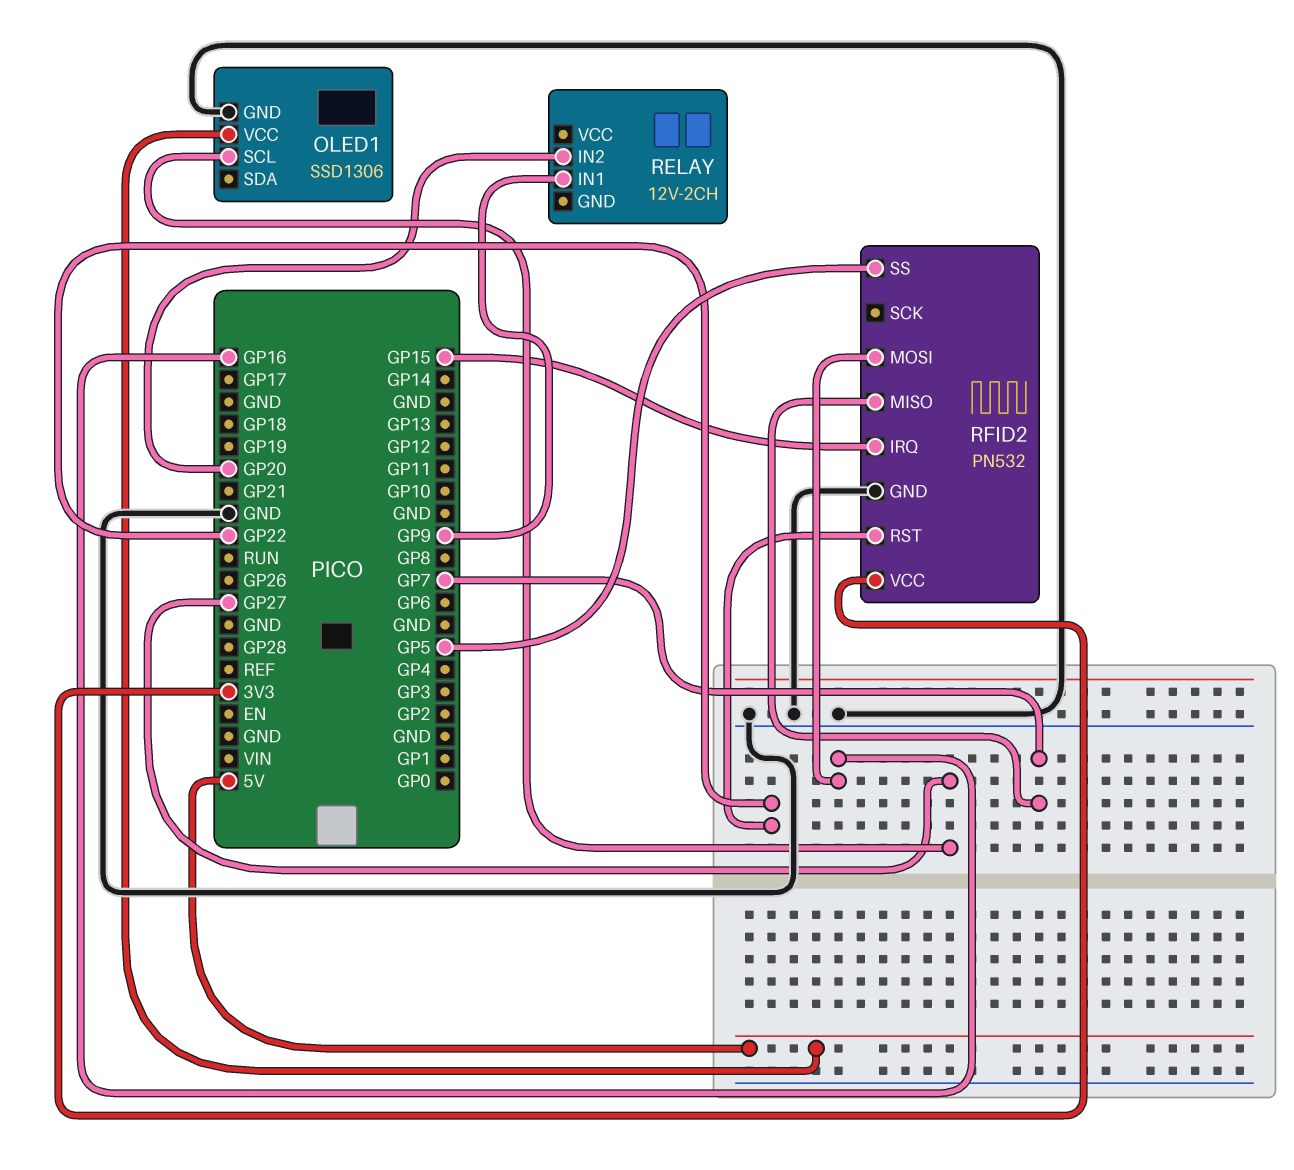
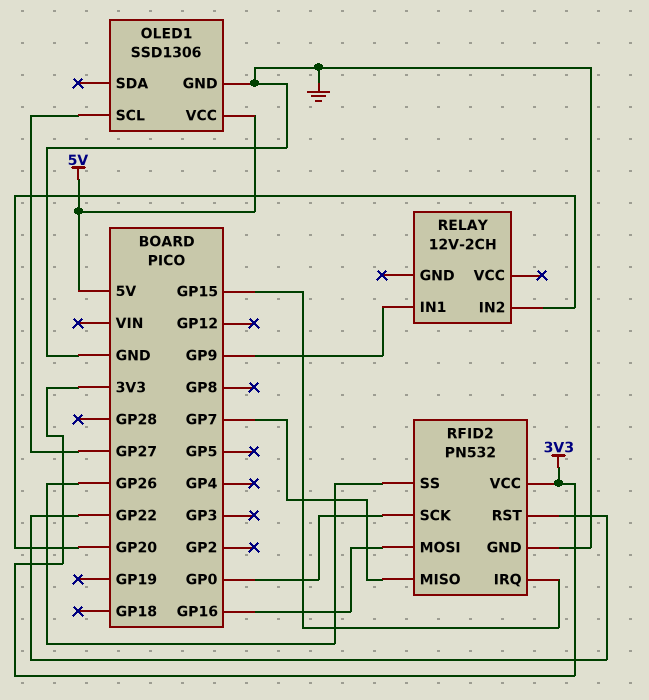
RFID2 pin SCK: none -> GP0
RFID2 pin SS: GP5 -> GP26

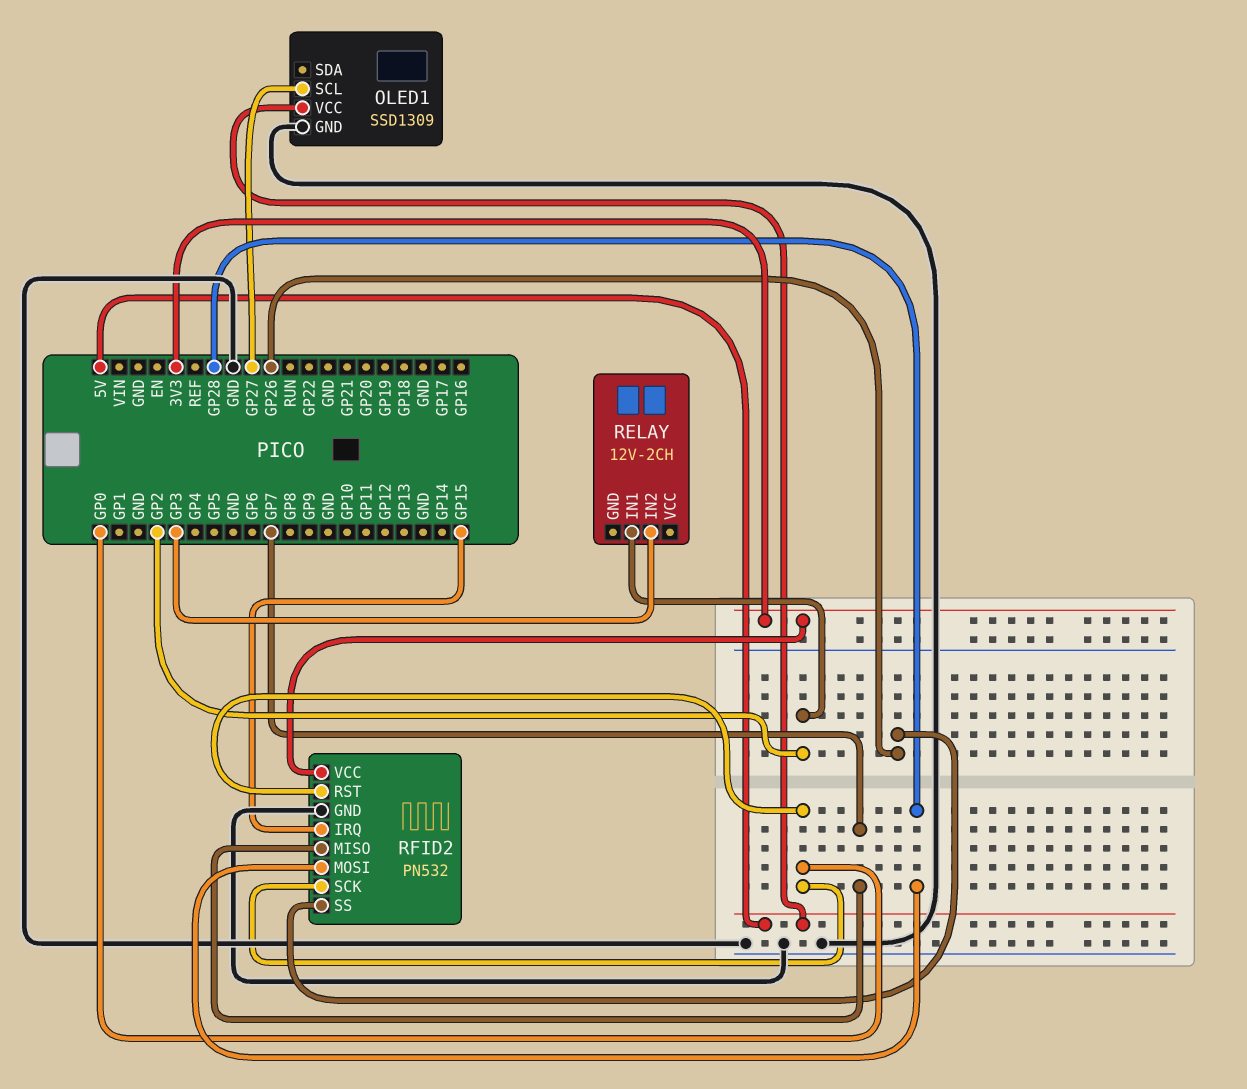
OLED1: SSD1306 -> SSD1309
RELAY pin IN1: GP9 -> GP2
RELAY pin IN2: GP20 -> GP3
RFID2 pin MOSI: GP16 -> GP28
RFID2 pin RST: GP22 -> GP0

